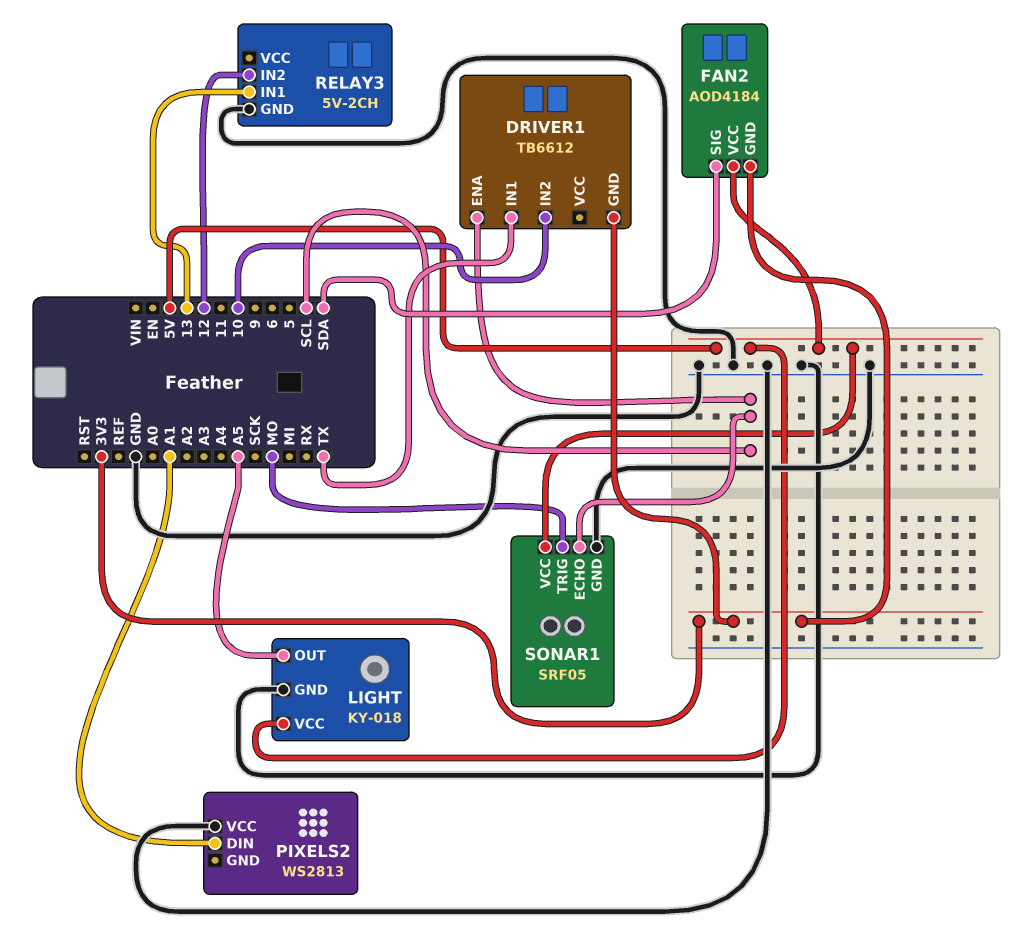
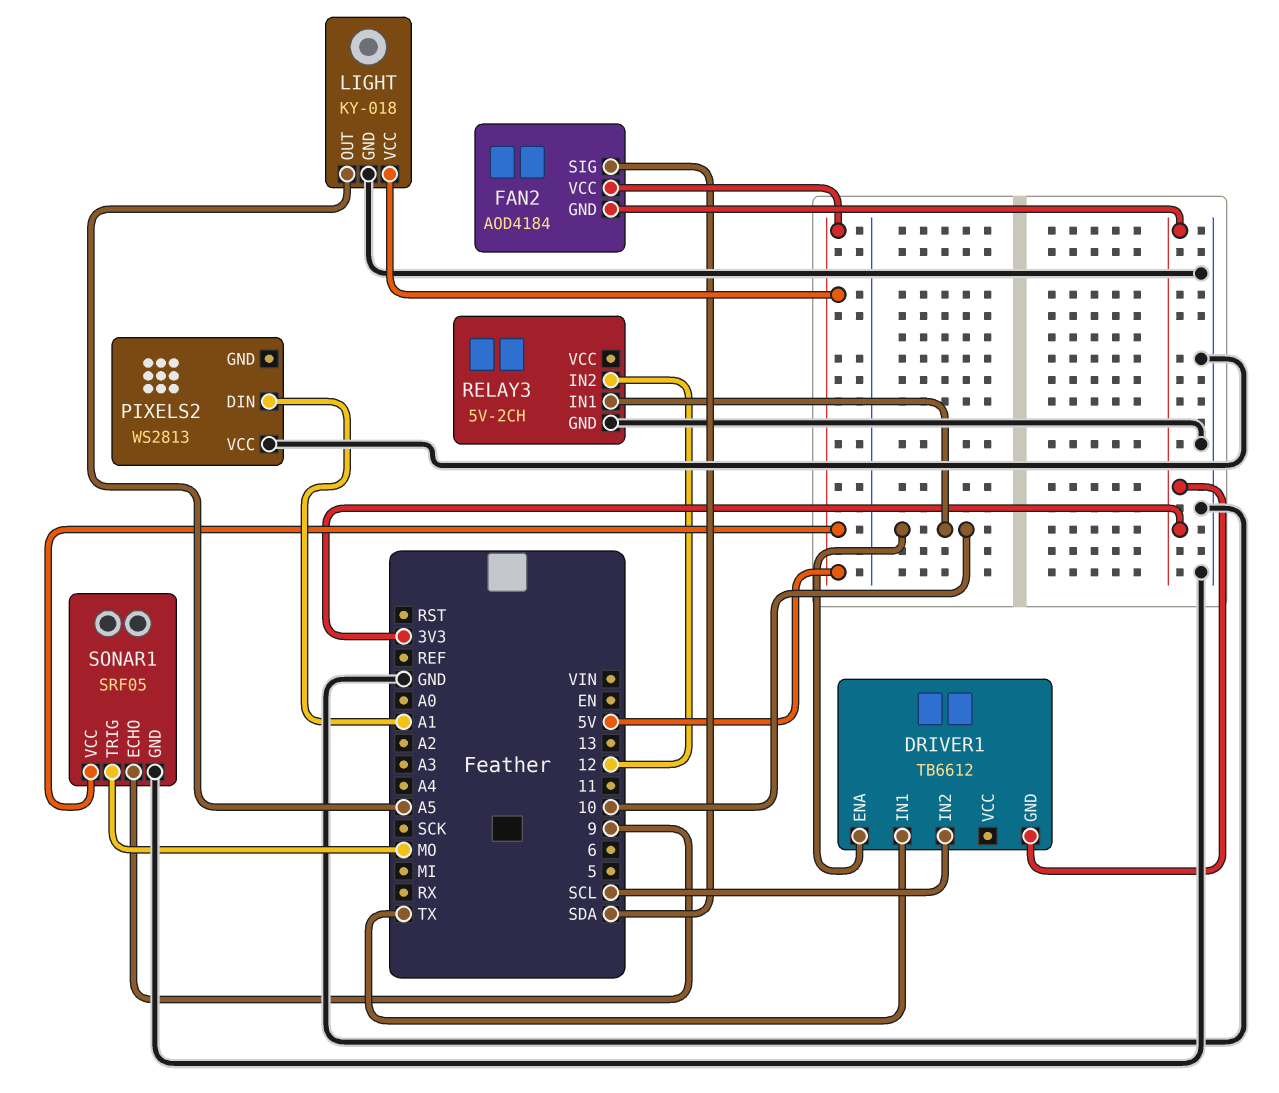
DRIVER1 pin ENA: SCL -> 10
DRIVER1 pin IN2: 10 -> SCL
RELAY3 pin IN1: 13 -> 10
SONAR1 pin ECHO: SCL -> 9

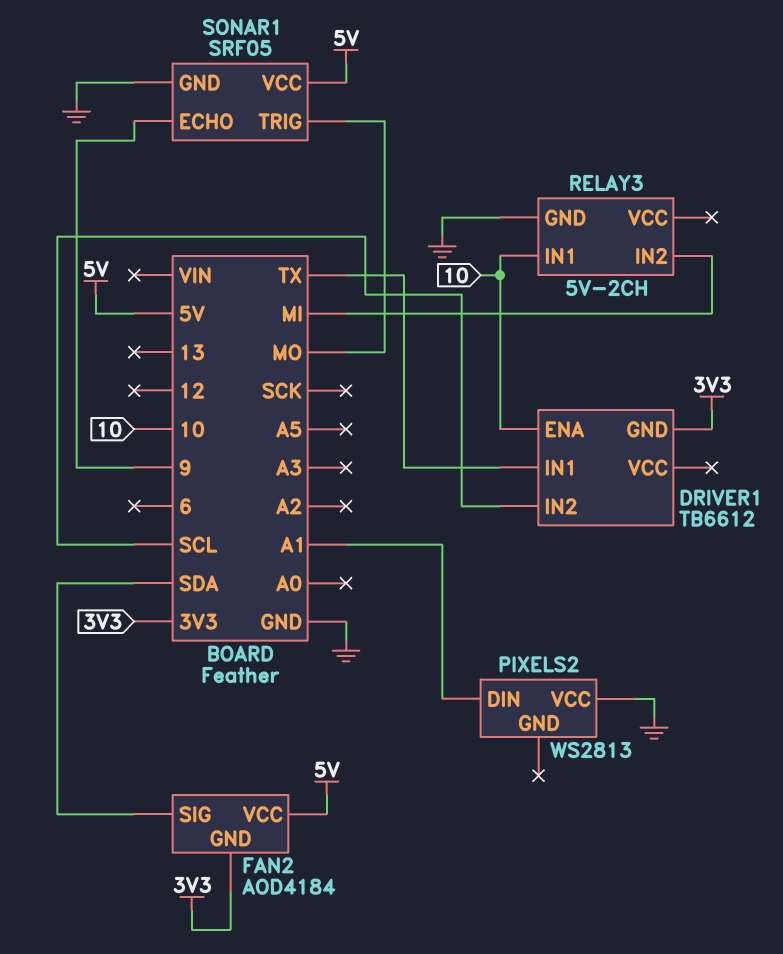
LIGHT: KY-018 -> none
LIGHT pin GND: GND -> none
LIGHT pin OUT: A5 -> none
LIGHT pin VCC: 5V -> none
RELAY3 pin IN2: 12 -> MI

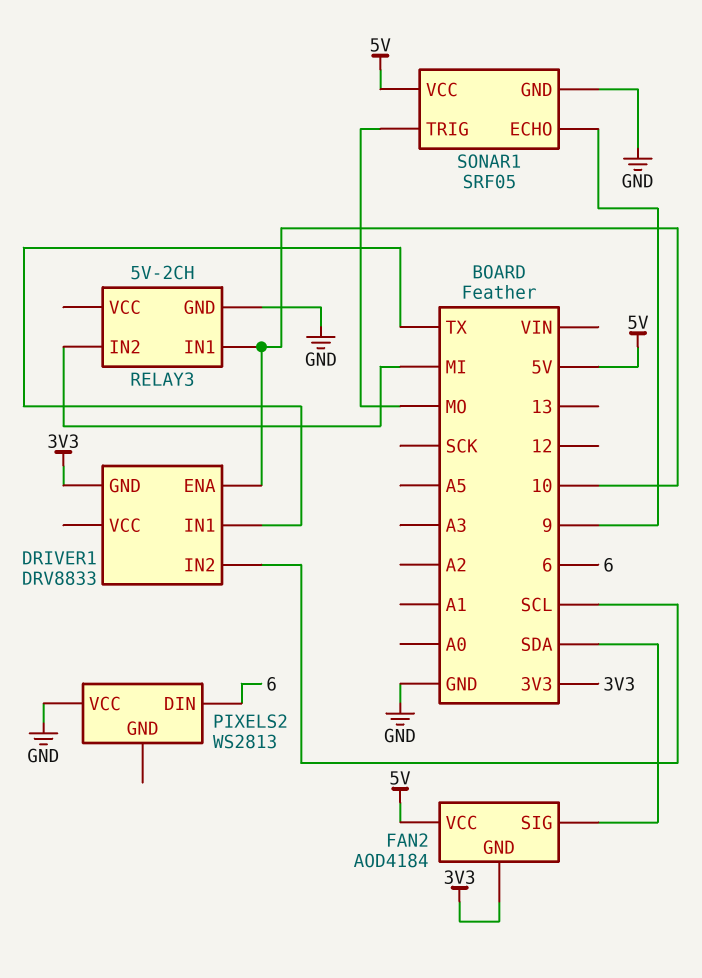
DRIVER1: TB6612 -> DRV8833
PIXELS2 pin DIN: A1 -> 6

